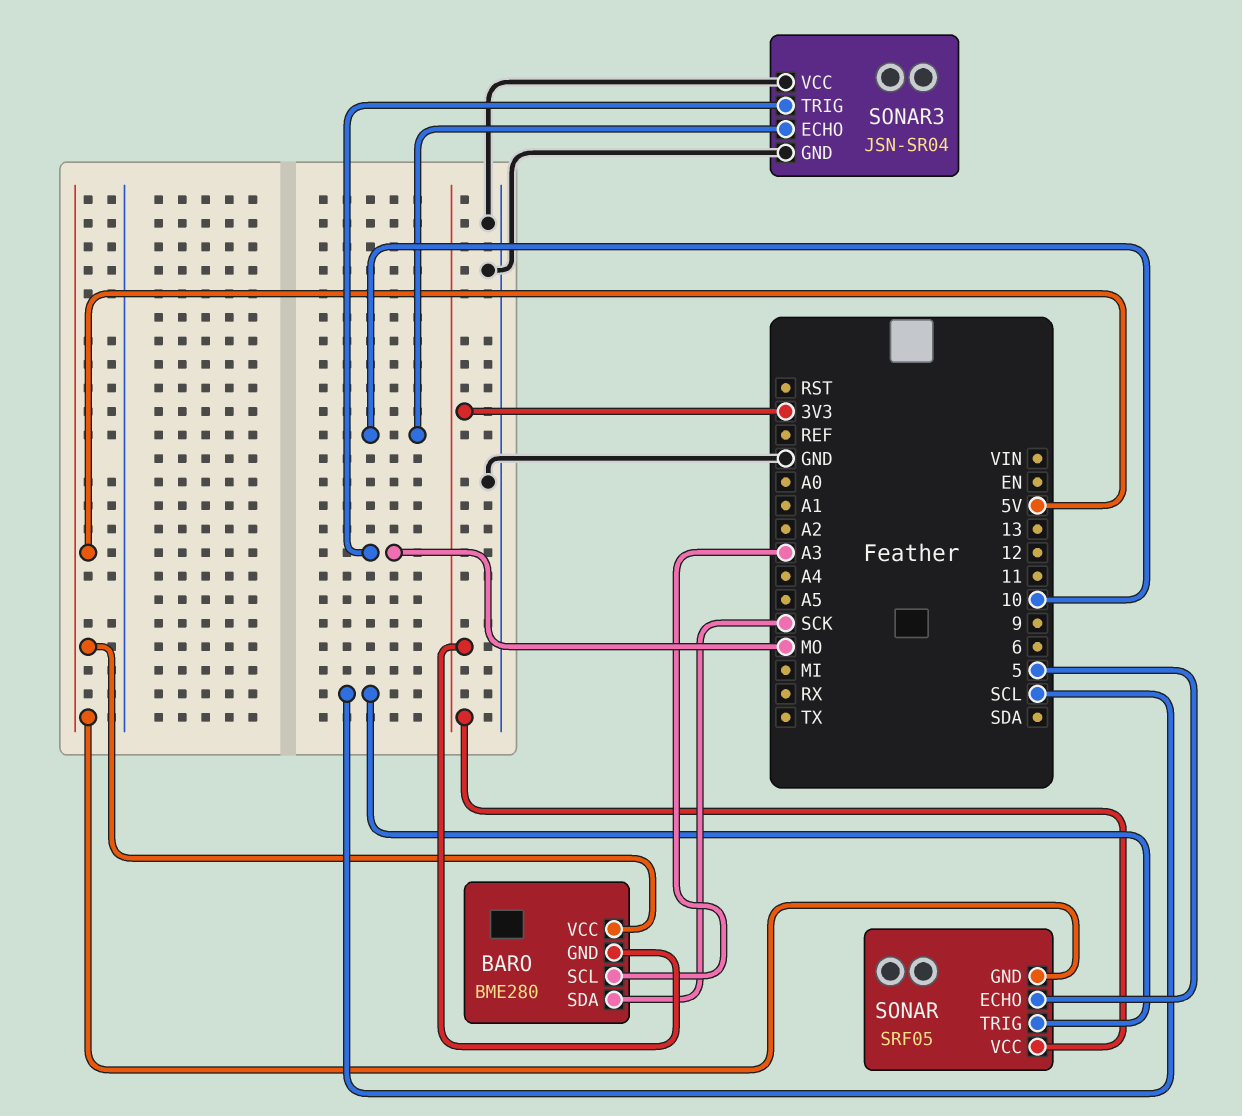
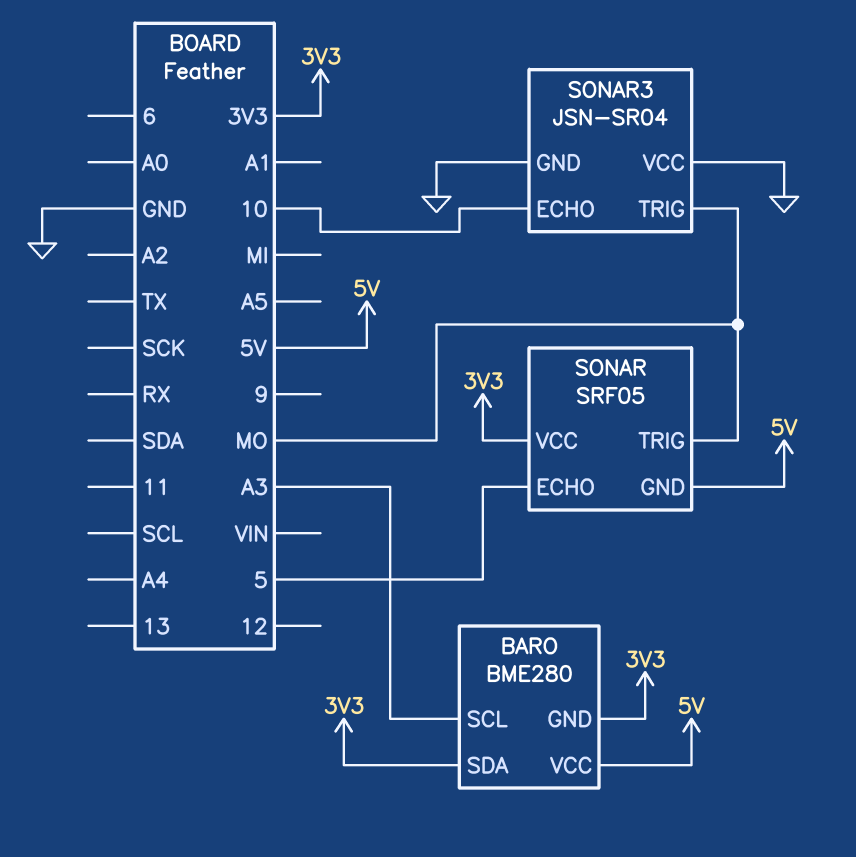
BARO pin SDA: SCK -> 3V3
SONAR pin TRIG: SCL -> MO

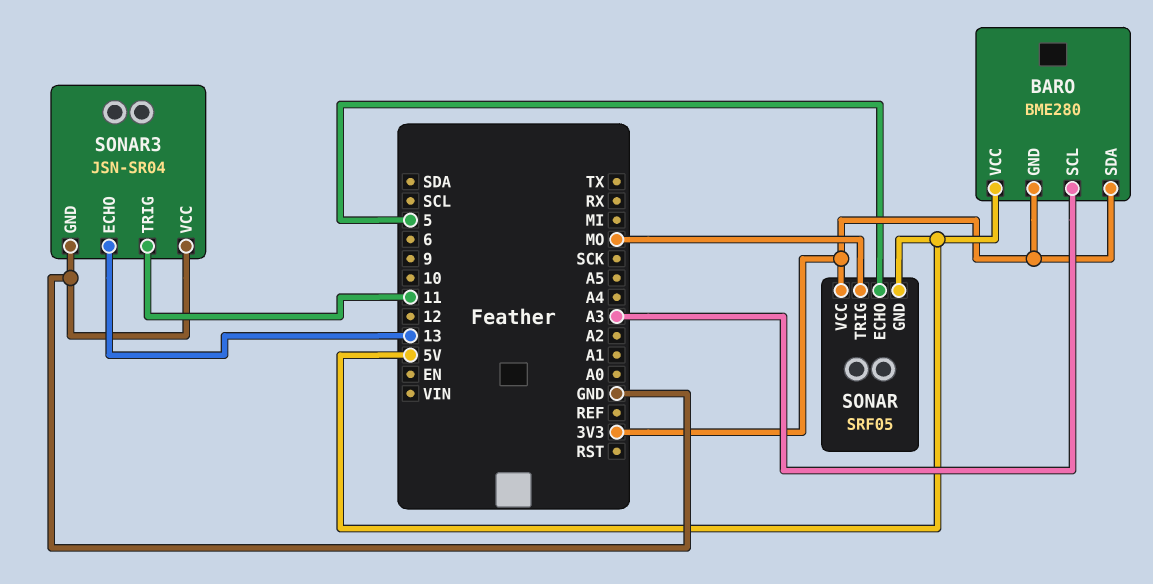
SONAR3 pin ECHO: 10 -> 13
SONAR3 pin TRIG: MO -> 11

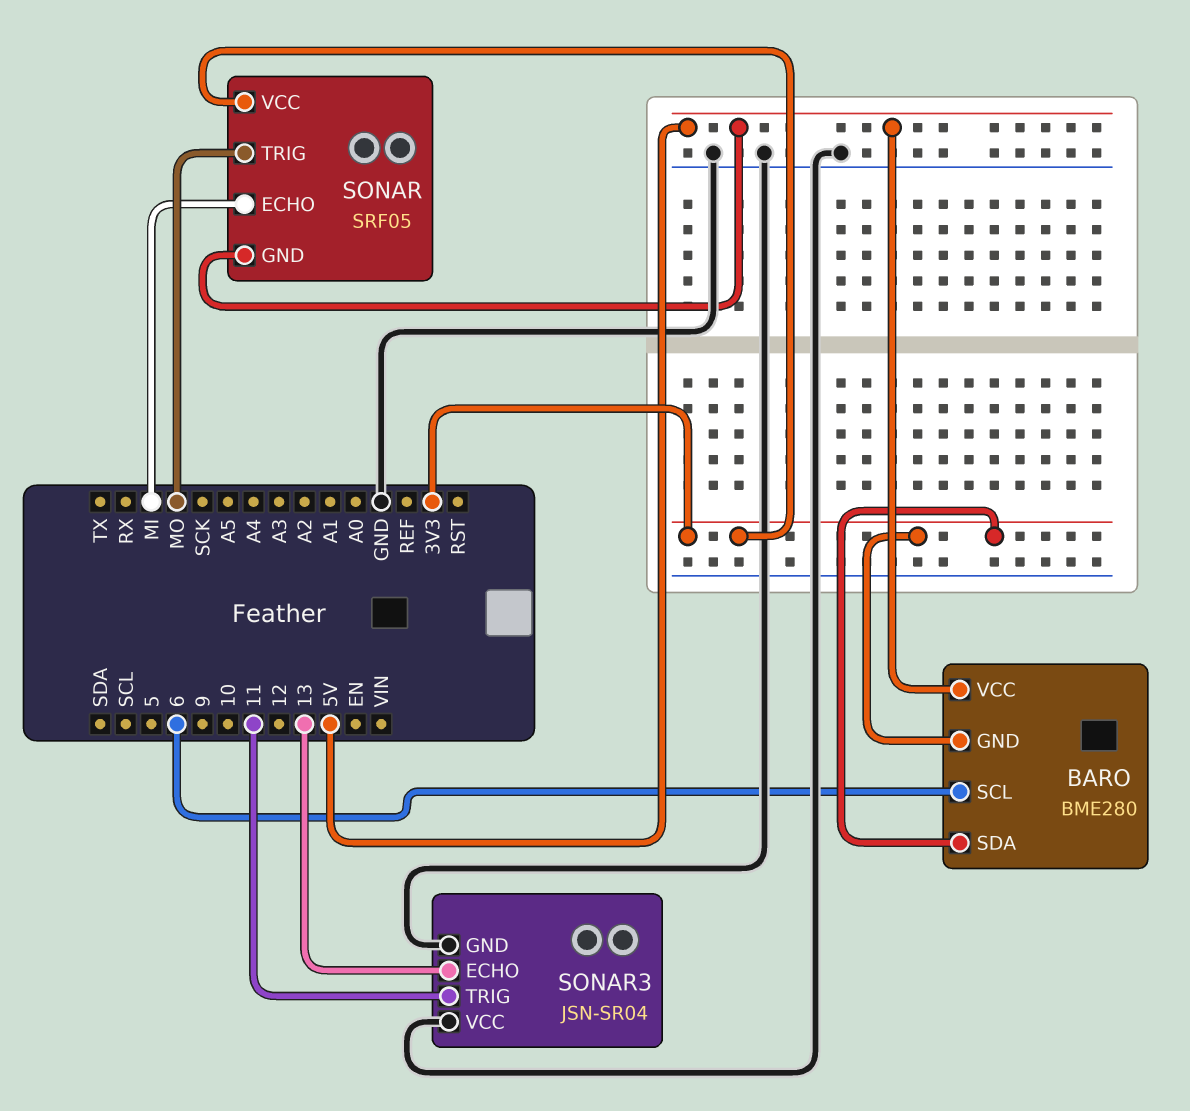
BARO pin SCL: A3 -> 6
SONAR pin ECHO: 5 -> MI

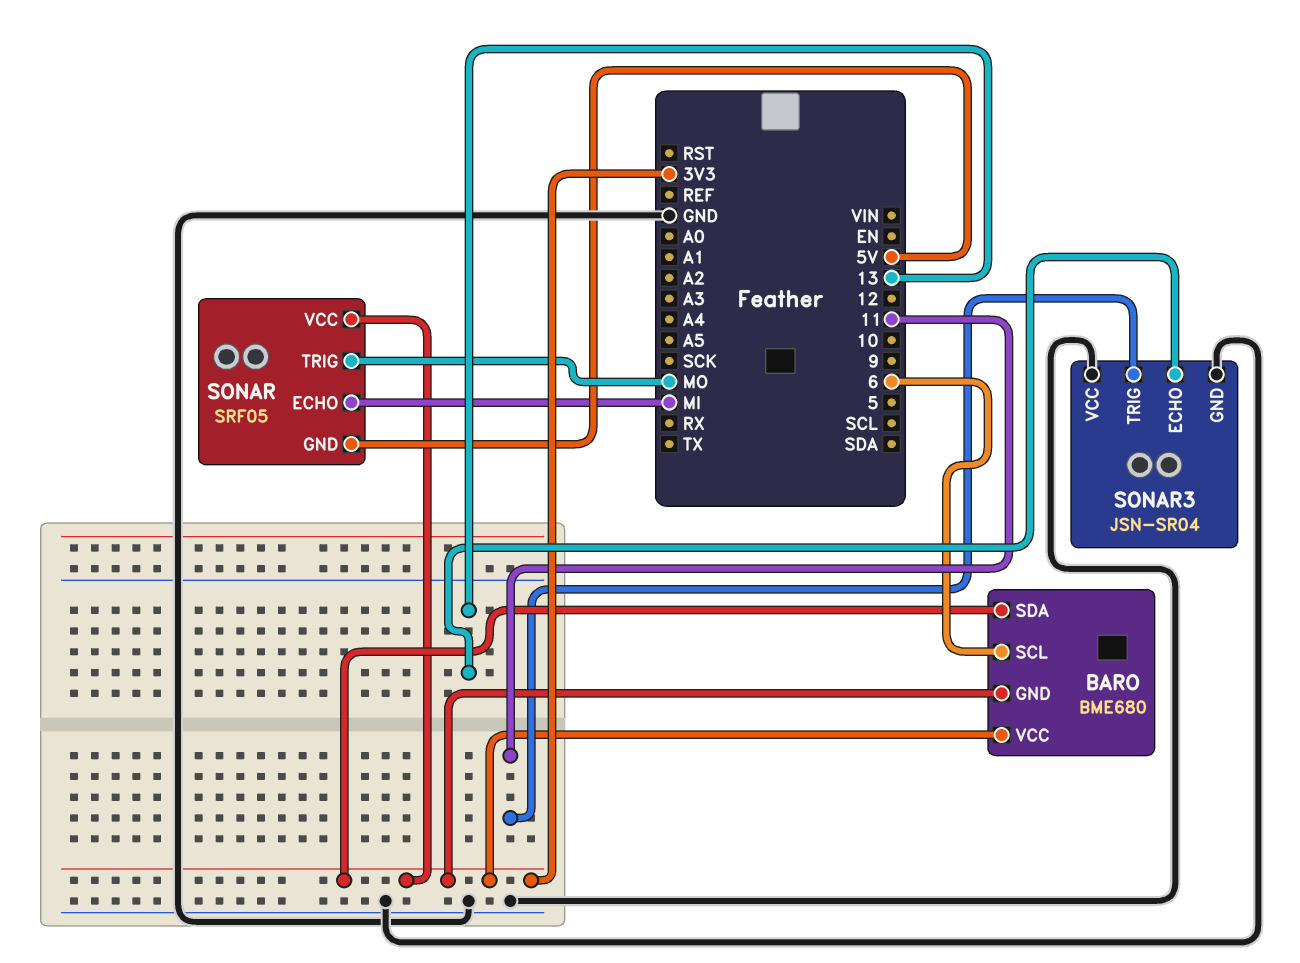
BARO: BME280 -> BME680
BARO pin VCC: 5V -> 3V3

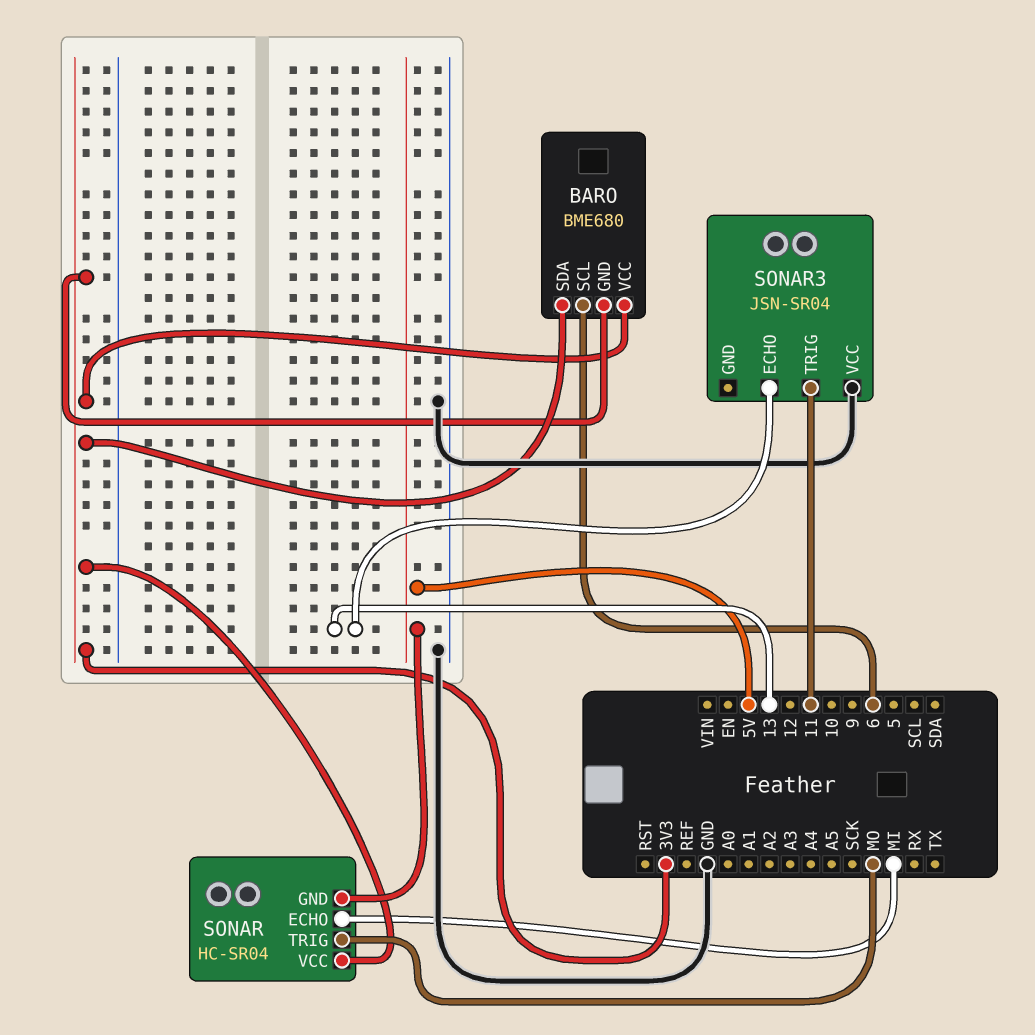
SONAR: SRF05 -> HC-SR04
SONAR3 pin GND: GND -> none

